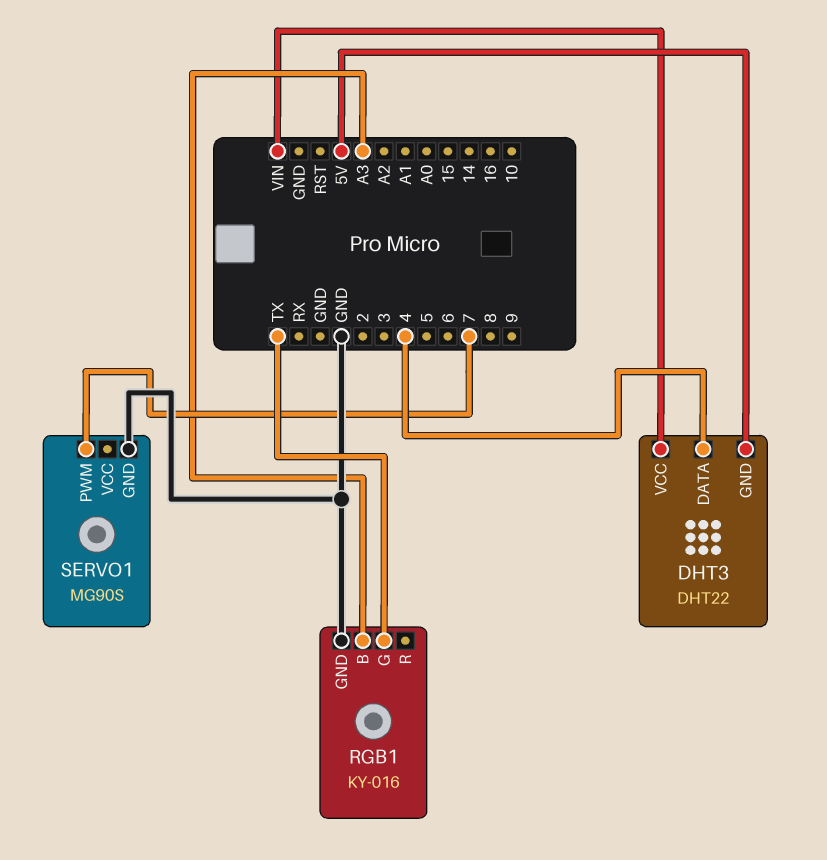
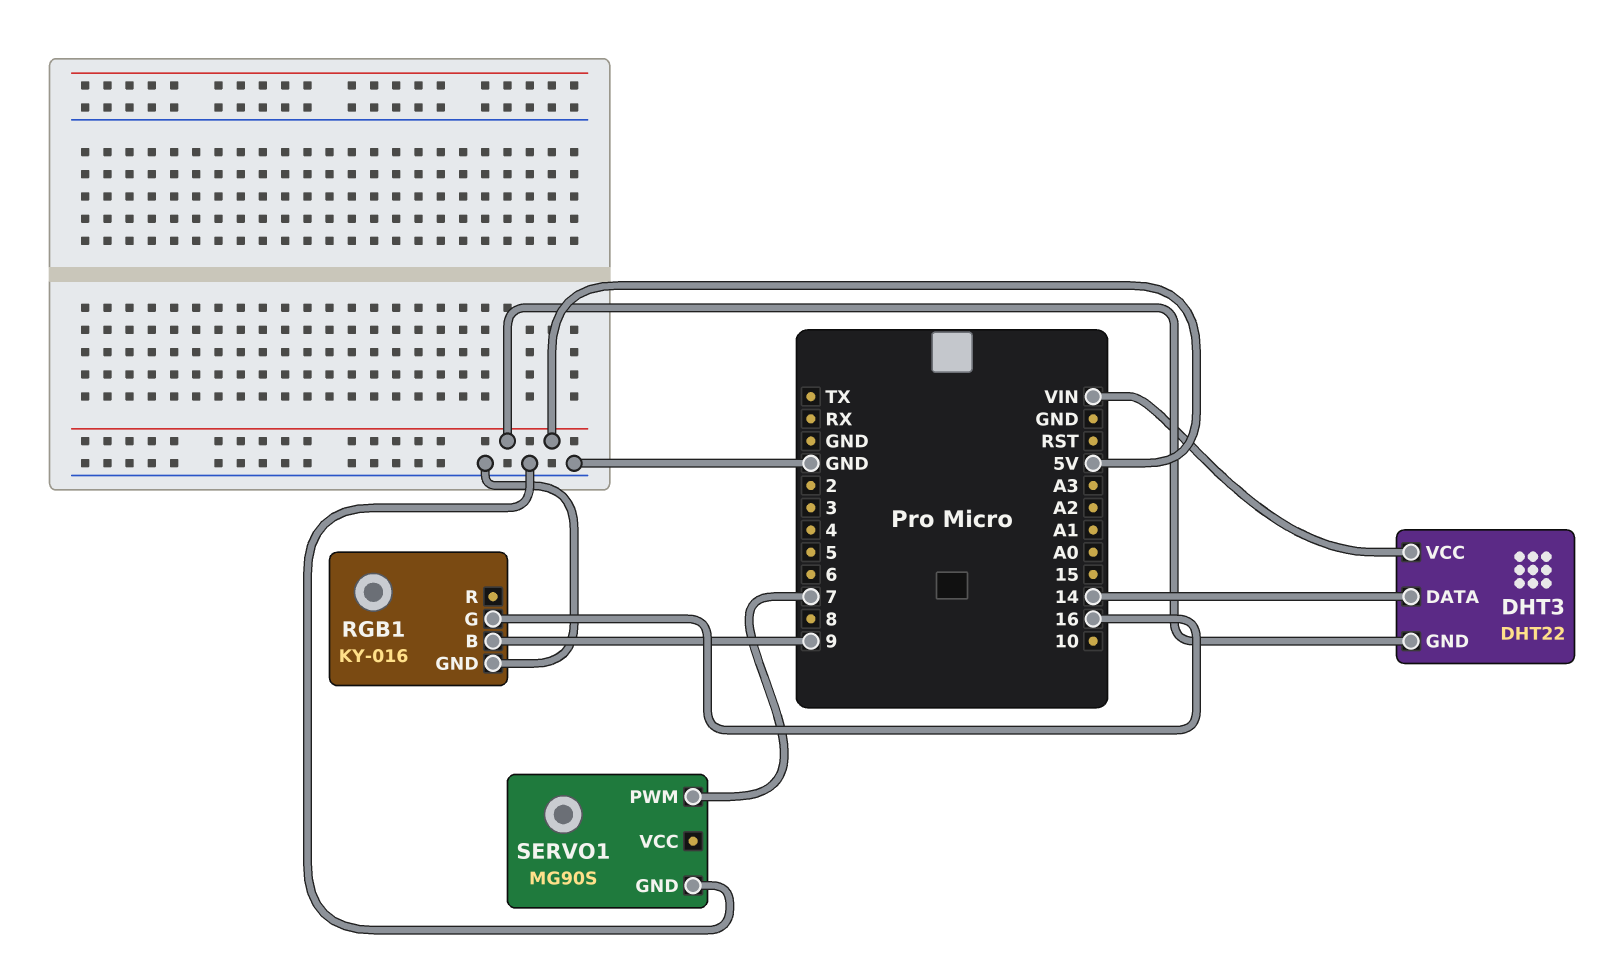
DHT3 pin DATA: 4 -> 14
RGB1 pin B: A3 -> 9
RGB1 pin G: TX -> 16

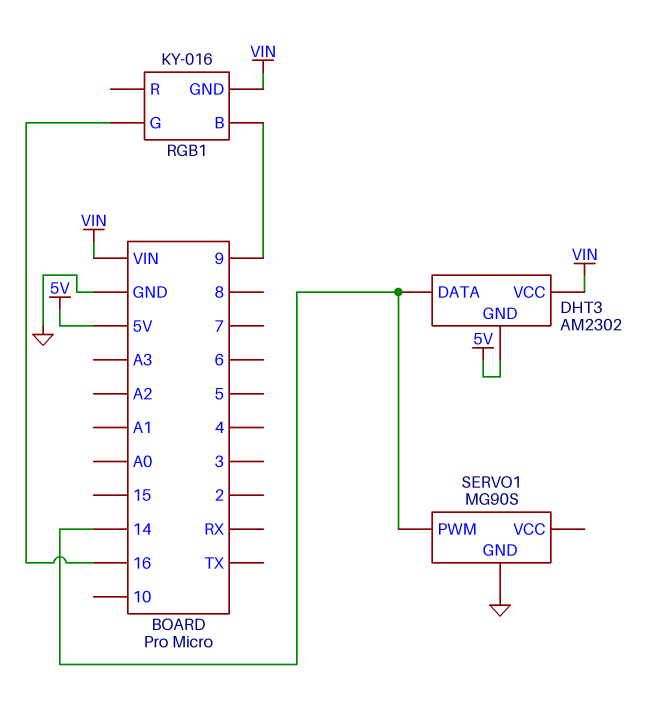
DHT3: DHT22 -> AM2302
RGB1 pin GND: GND -> VIN
SERVO1 pin PWM: 7 -> 14

